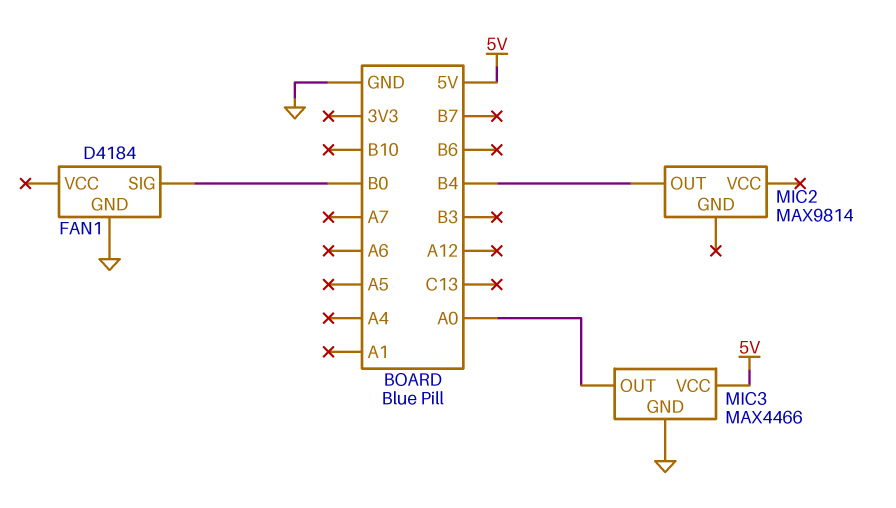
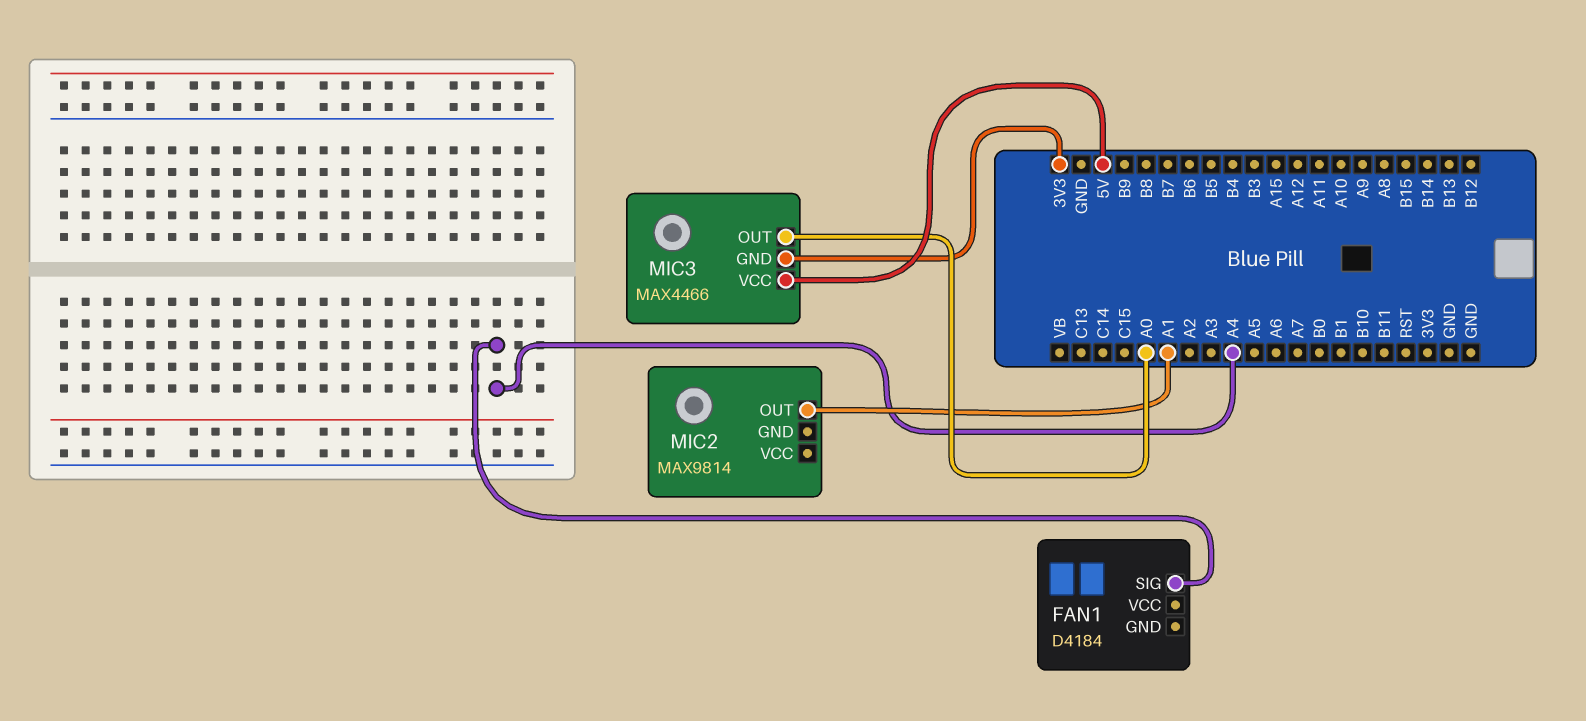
FAN1 pin GND: GND -> none
FAN1 pin SIG: B0 -> A4
MIC2 pin OUT: B4 -> A1
MIC3 pin GND: GND -> 3V3

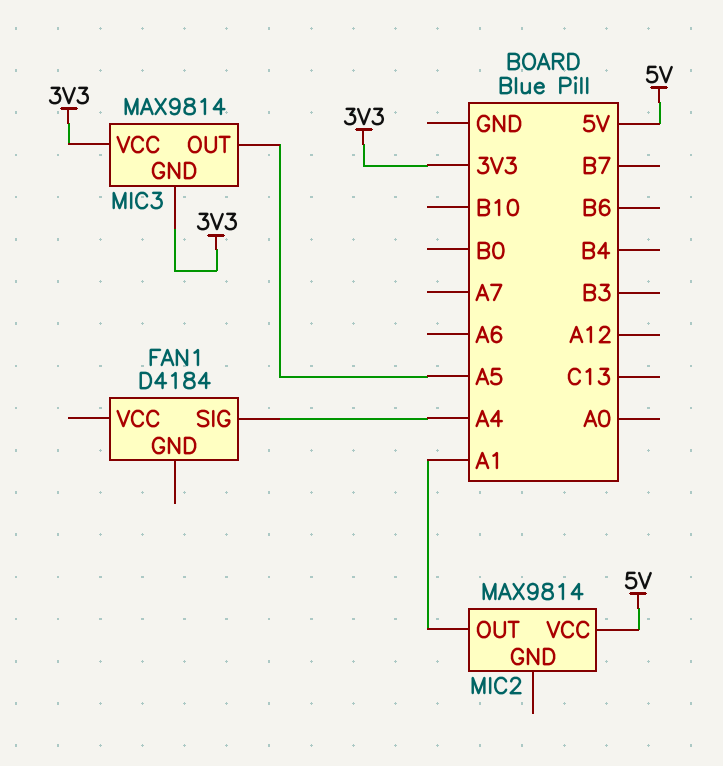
MIC2 pin VCC: none -> 5V
MIC3: MAX4466 -> MAX9814
MIC3 pin OUT: A0 -> A5
MIC3 pin VCC: 5V -> 3V3

